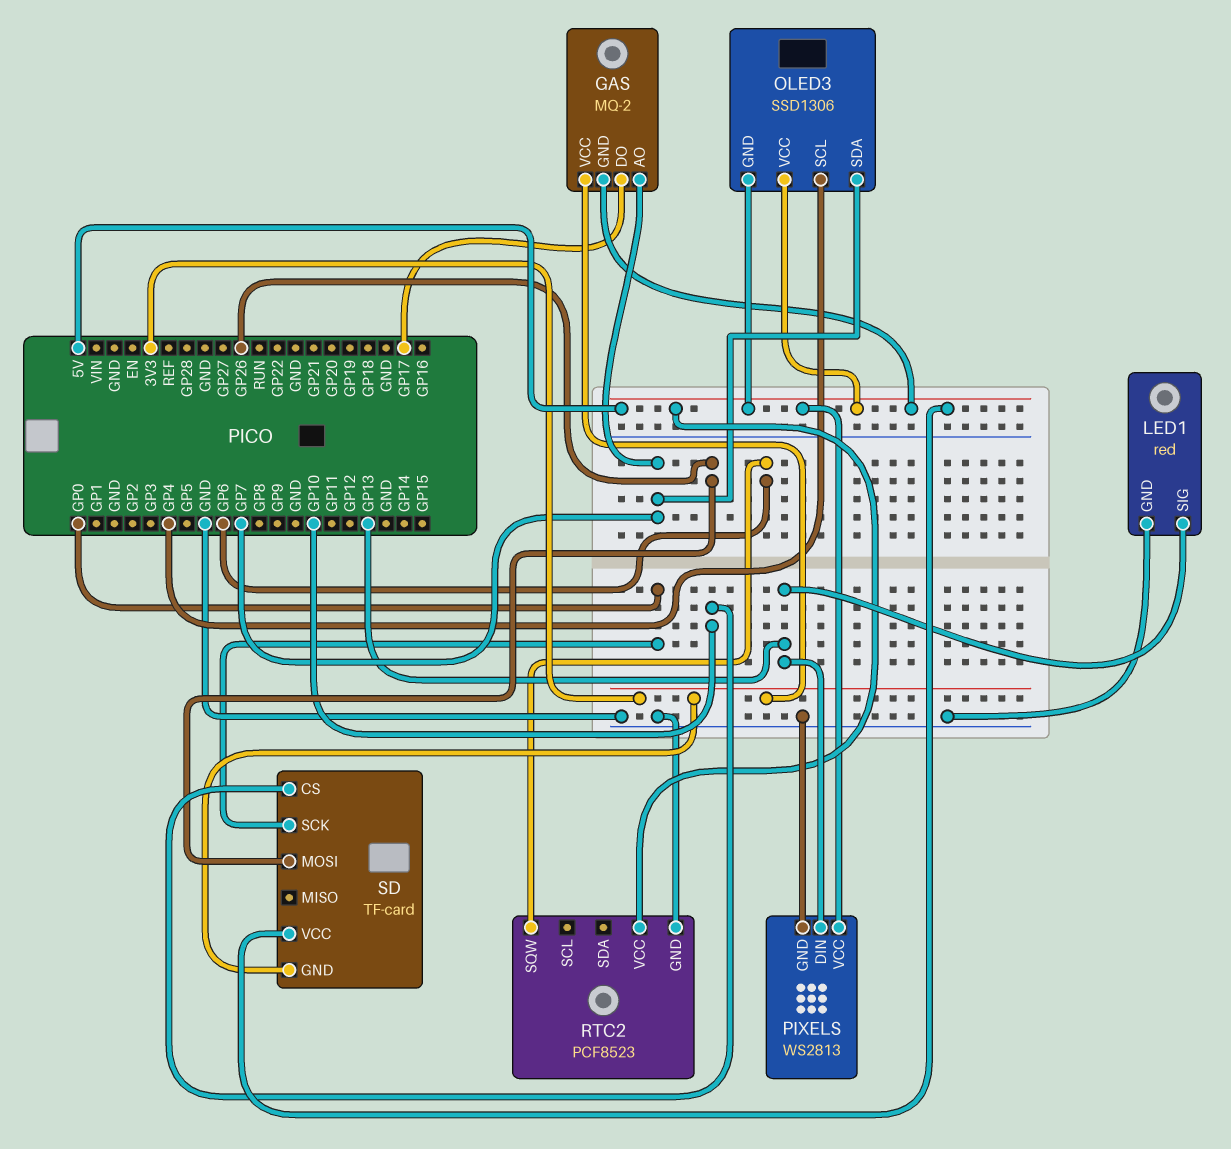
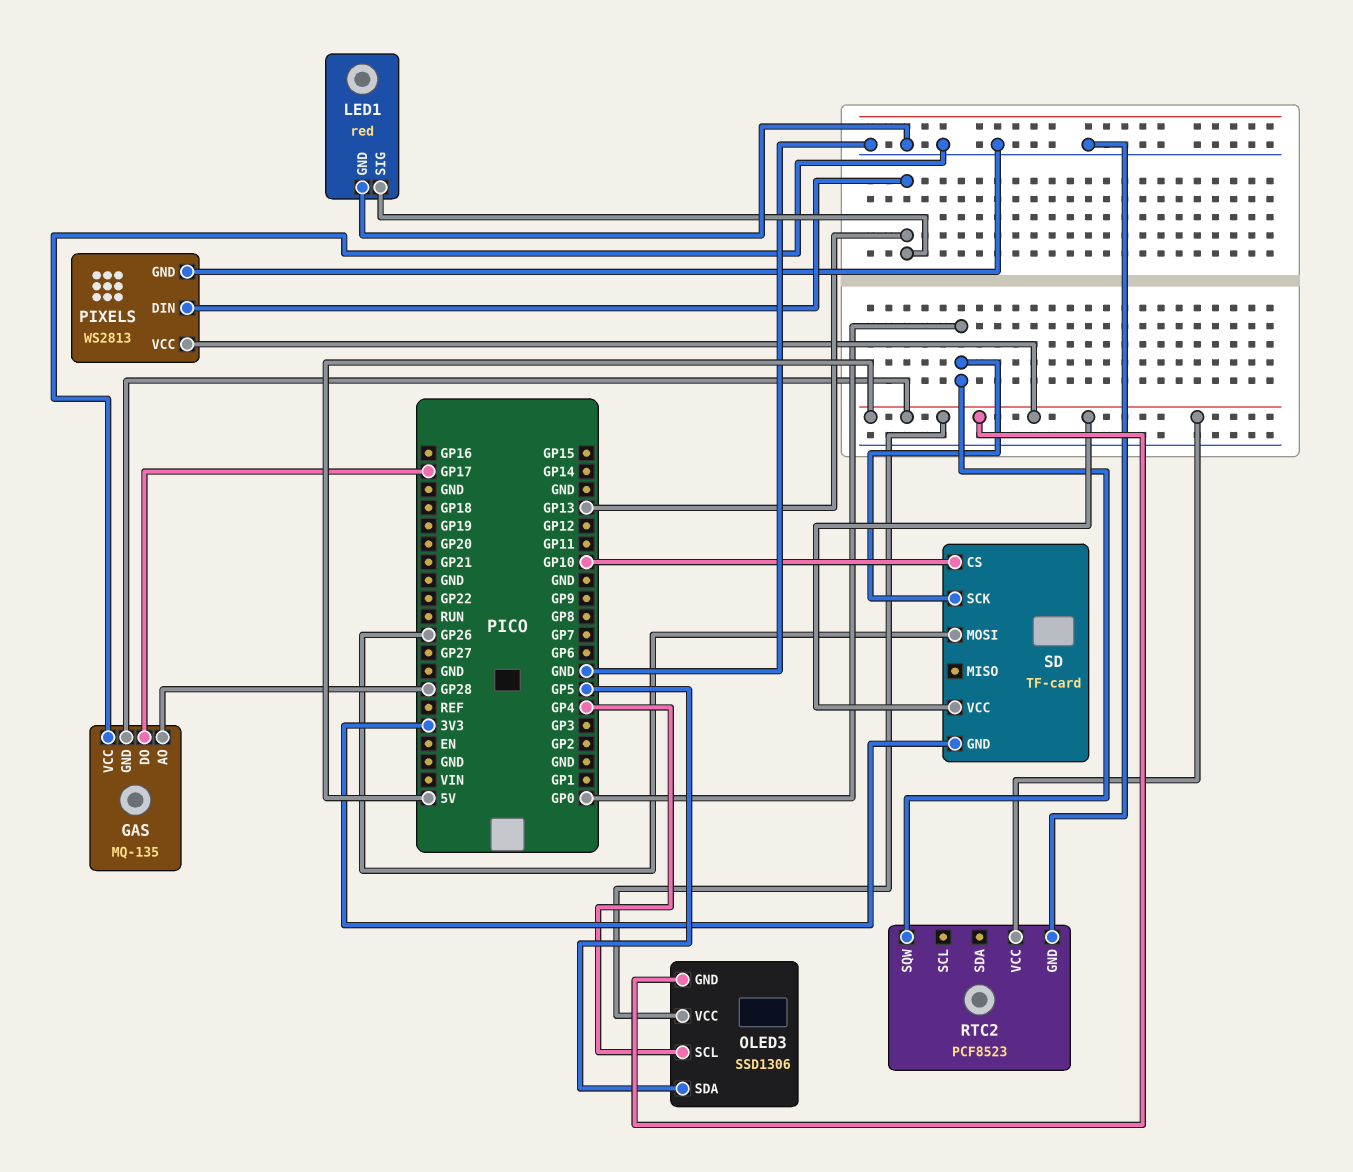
GAS: MQ-2 -> MQ-135
GAS pin AO: GP7 -> GP28
GAS pin VCC: 3V3 -> GND
OLED3 pin SDA: GP7 -> GP5
RTC2 pin SQW: GP6 -> GP0

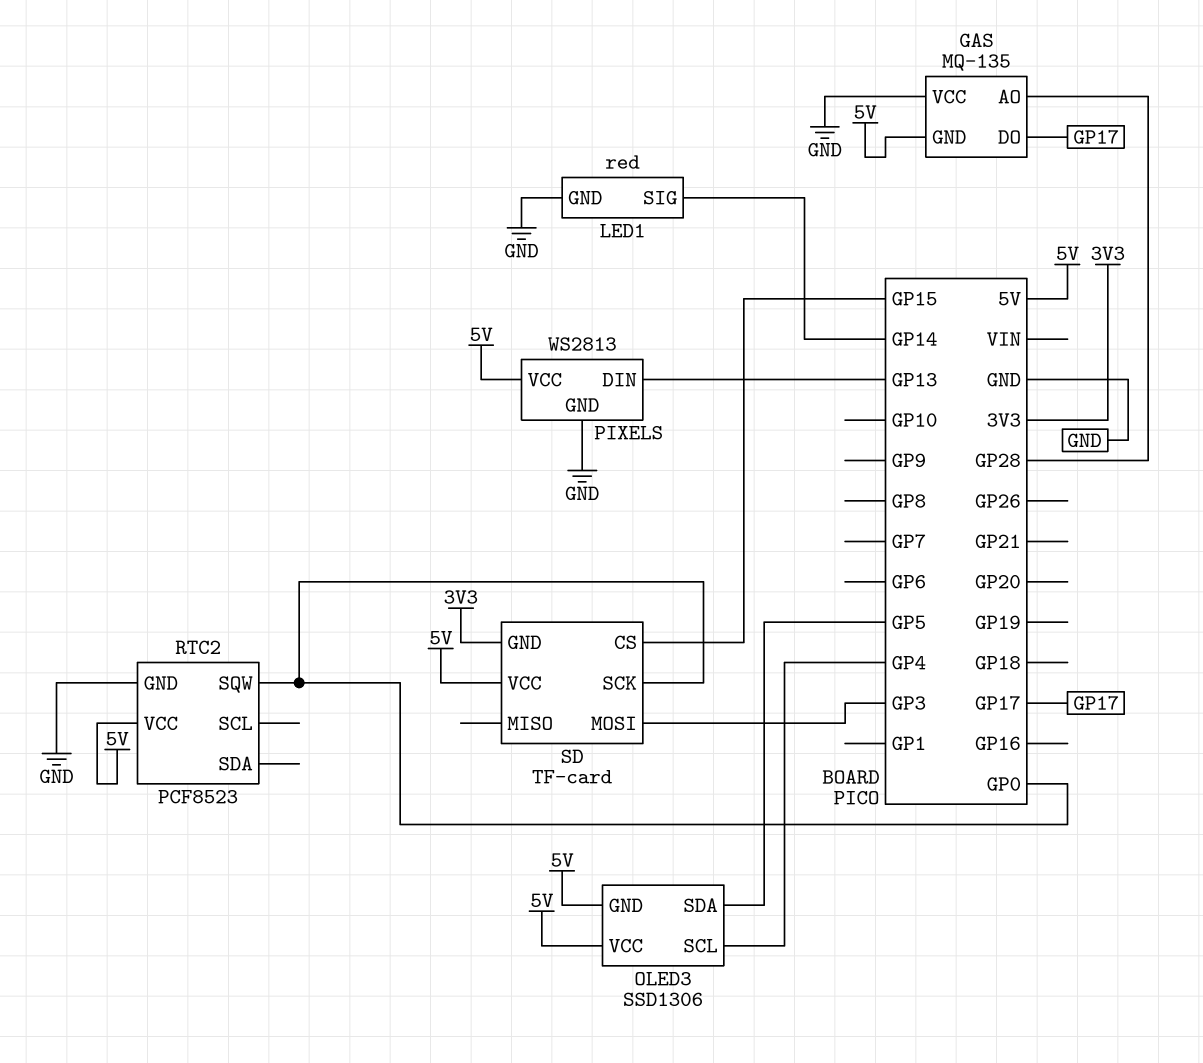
LED1 pin SIG: GP13 -> GP14
SD pin CS: GP10 -> GP15
SD pin MOSI: GP26 -> GP3

